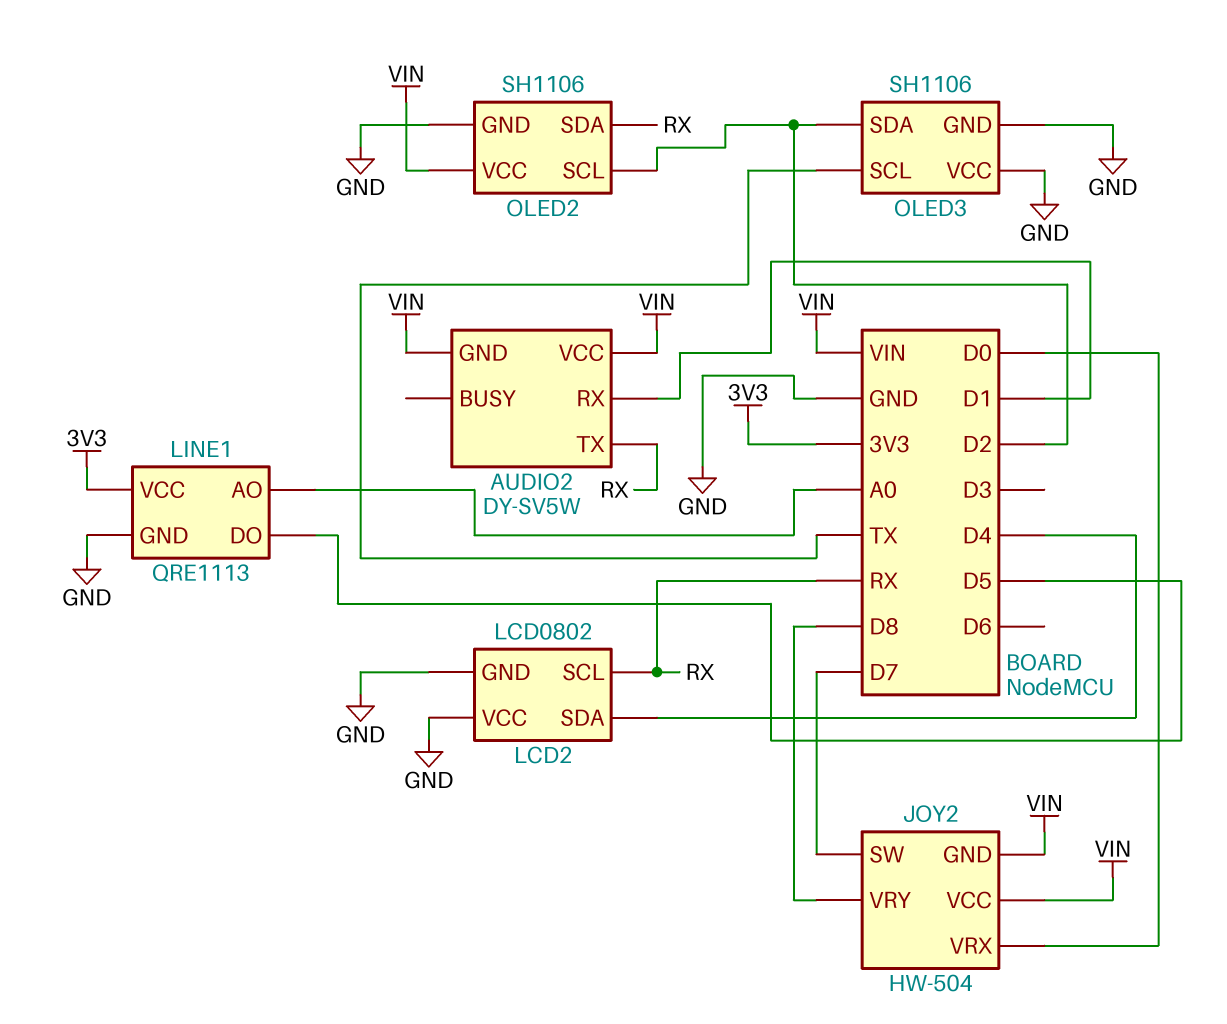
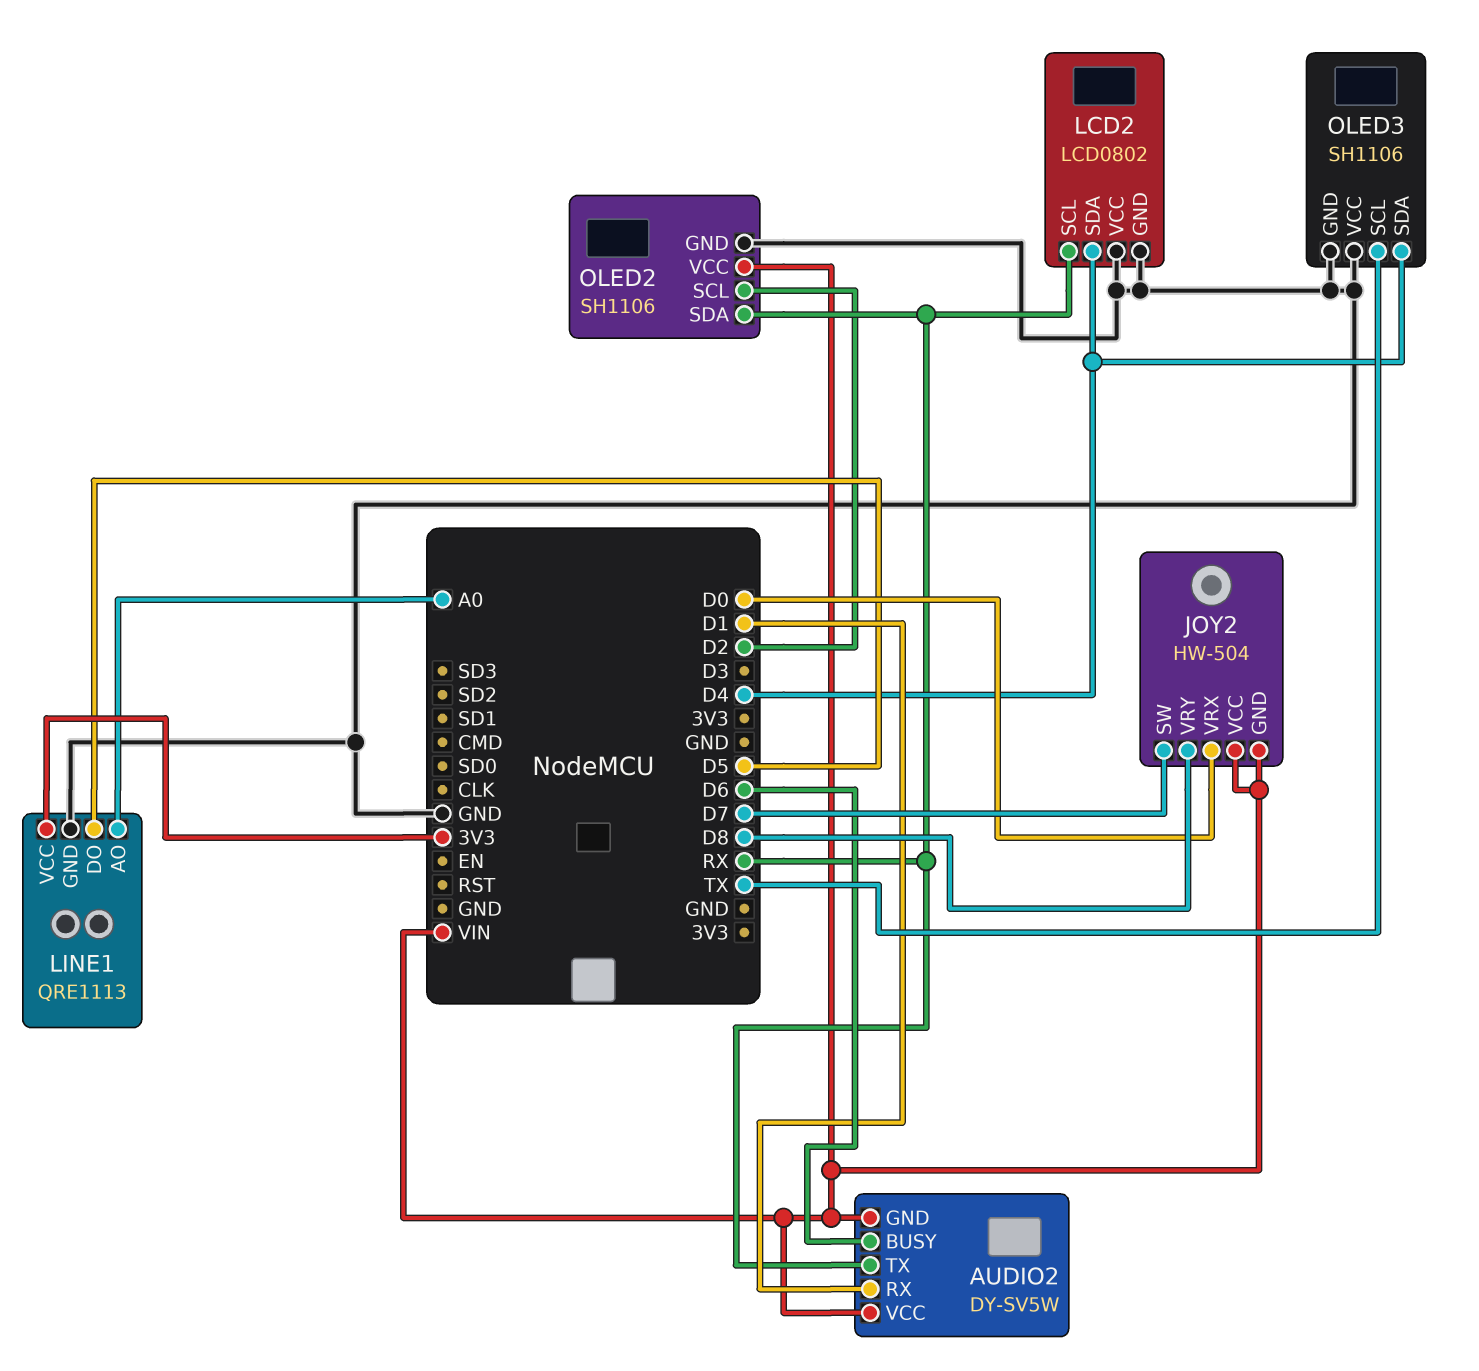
AUDIO2 pin BUSY: none -> D6
OLED3 pin SDA: D2 -> D4

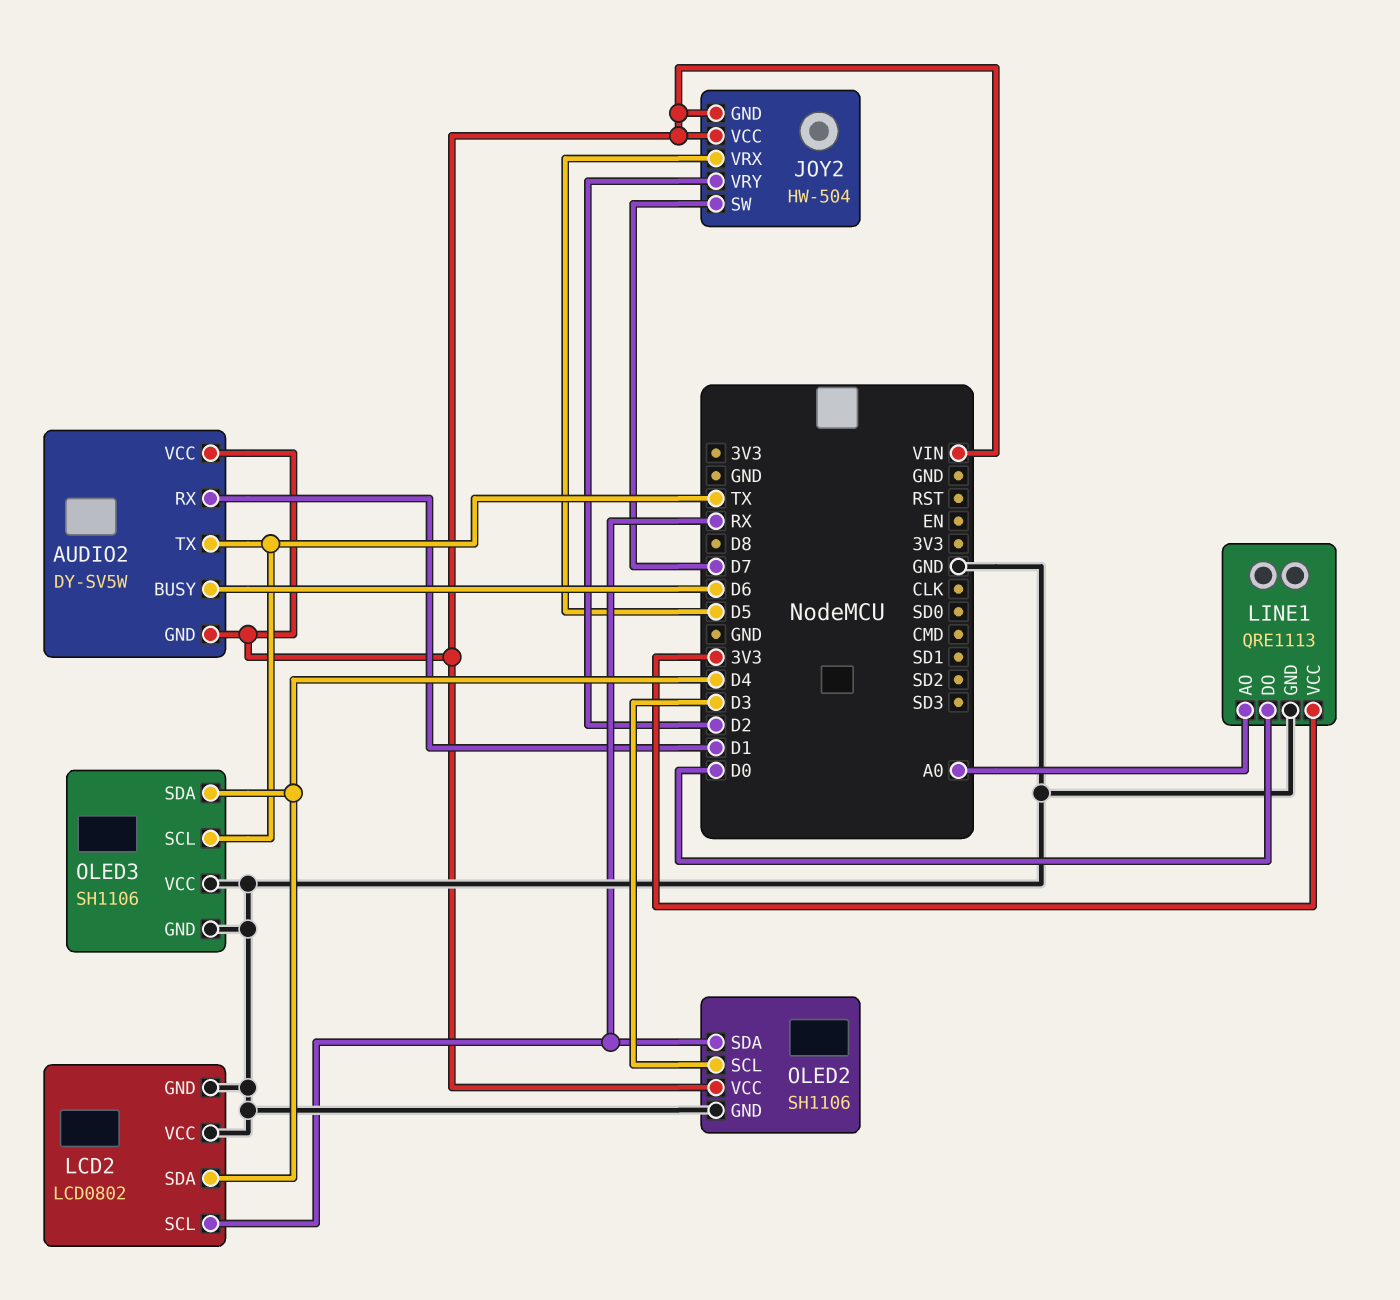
AUDIO2 pin TX: RX -> TX
JOY2 pin VRX: D0 -> D5
JOY2 pin VRY: D8 -> D2
LINE1 pin DO: D5 -> D0
OLED2 pin SCL: D2 -> D3

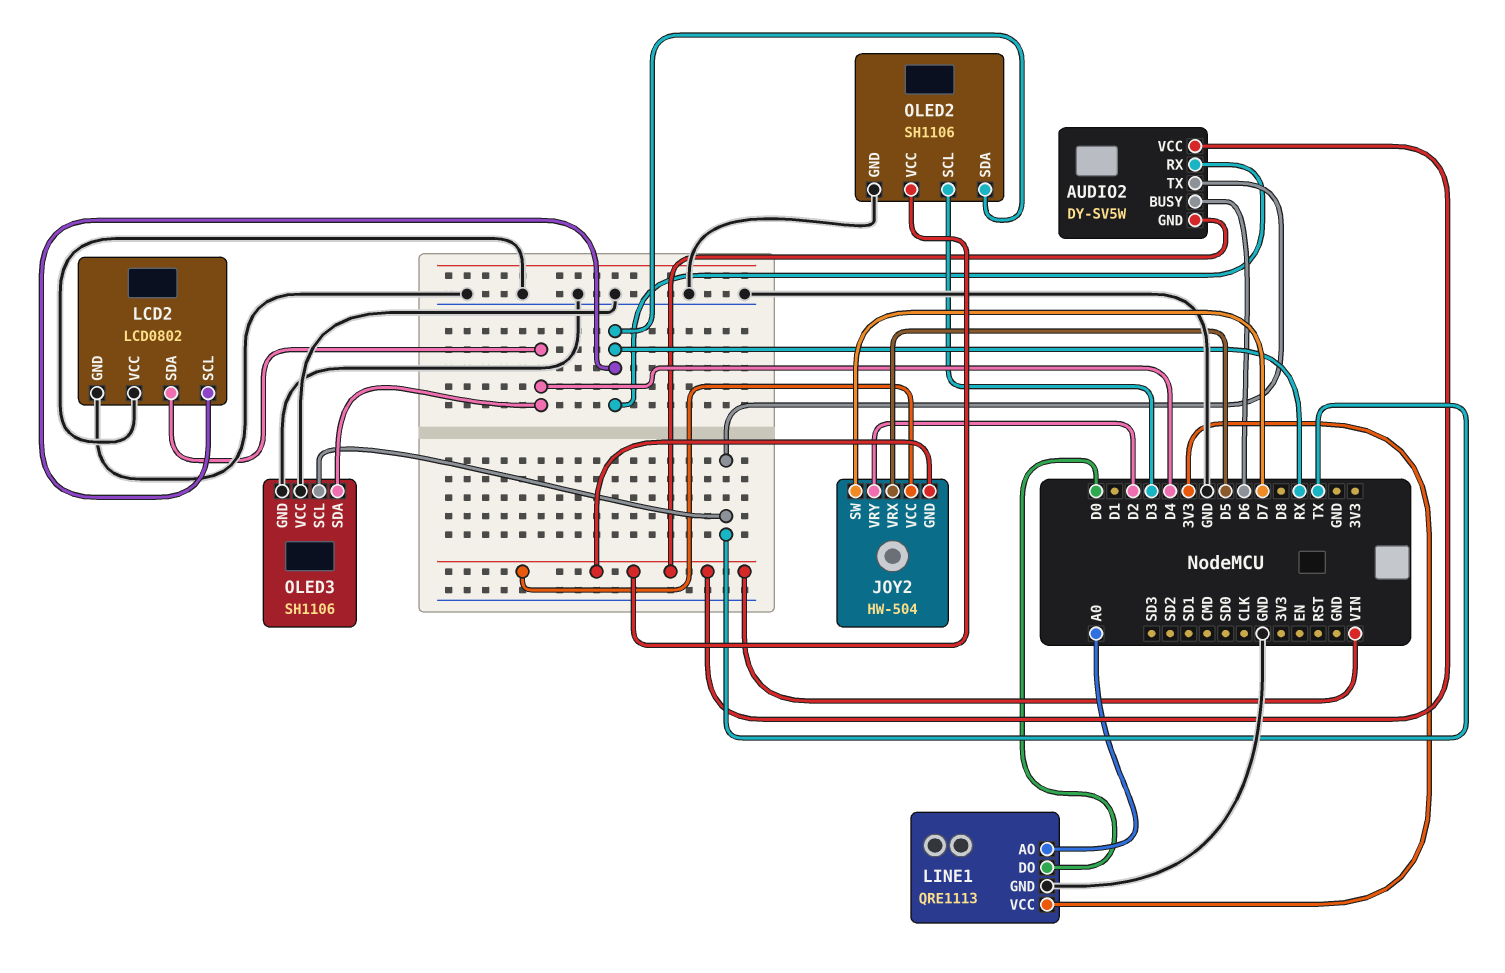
AUDIO2 pin RX: D1 -> RX

